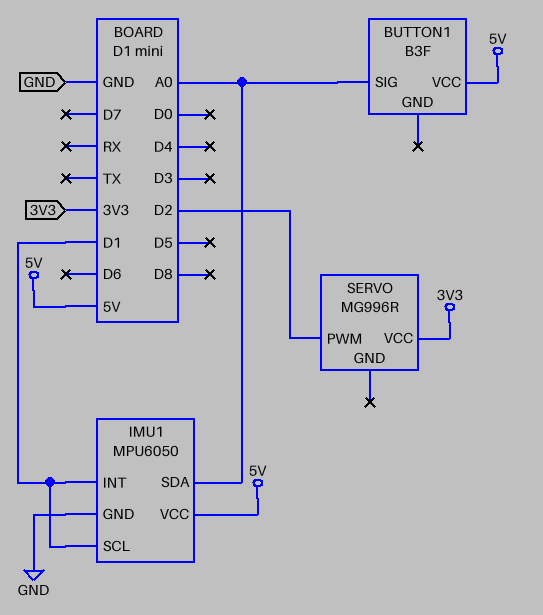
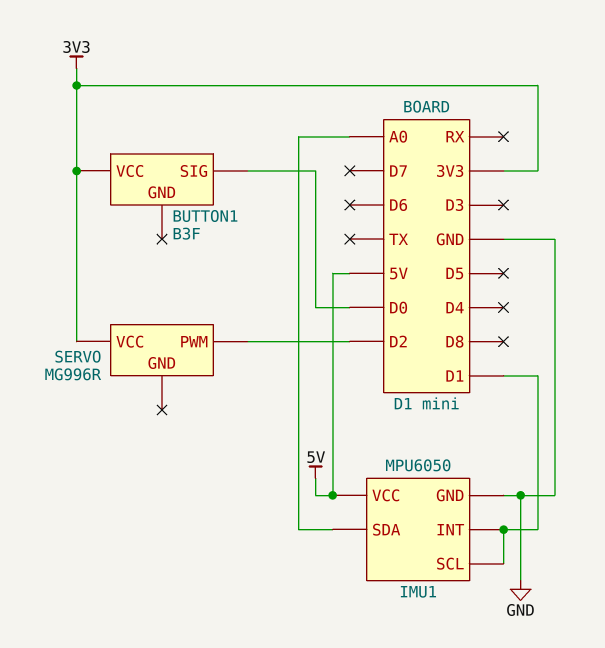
BUTTON1 pin SIG: A0 -> D0
BUTTON1 pin VCC: 5V -> 3V3

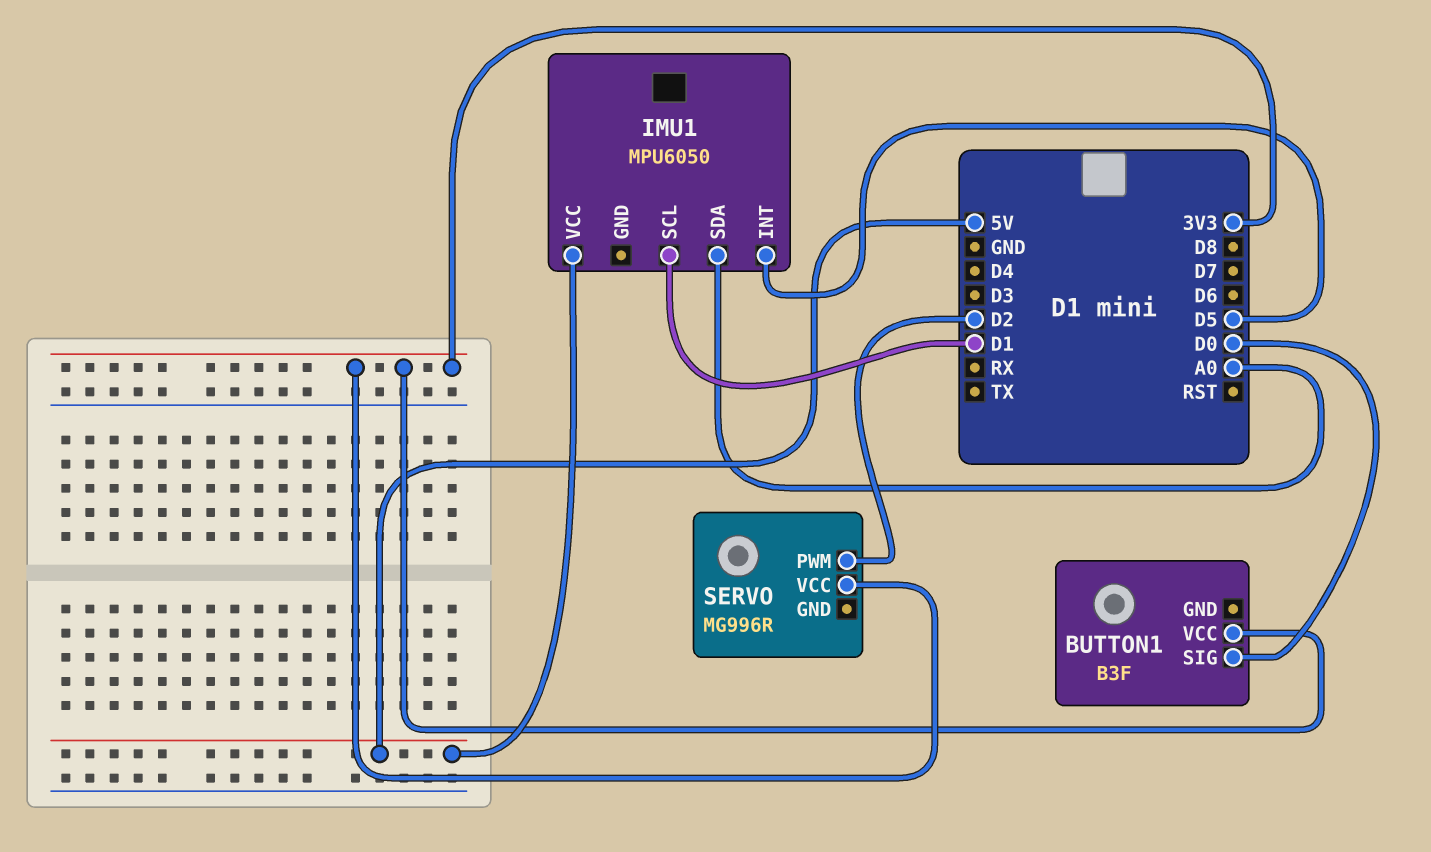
IMU1 pin GND: GND -> none
IMU1 pin INT: D1 -> D5

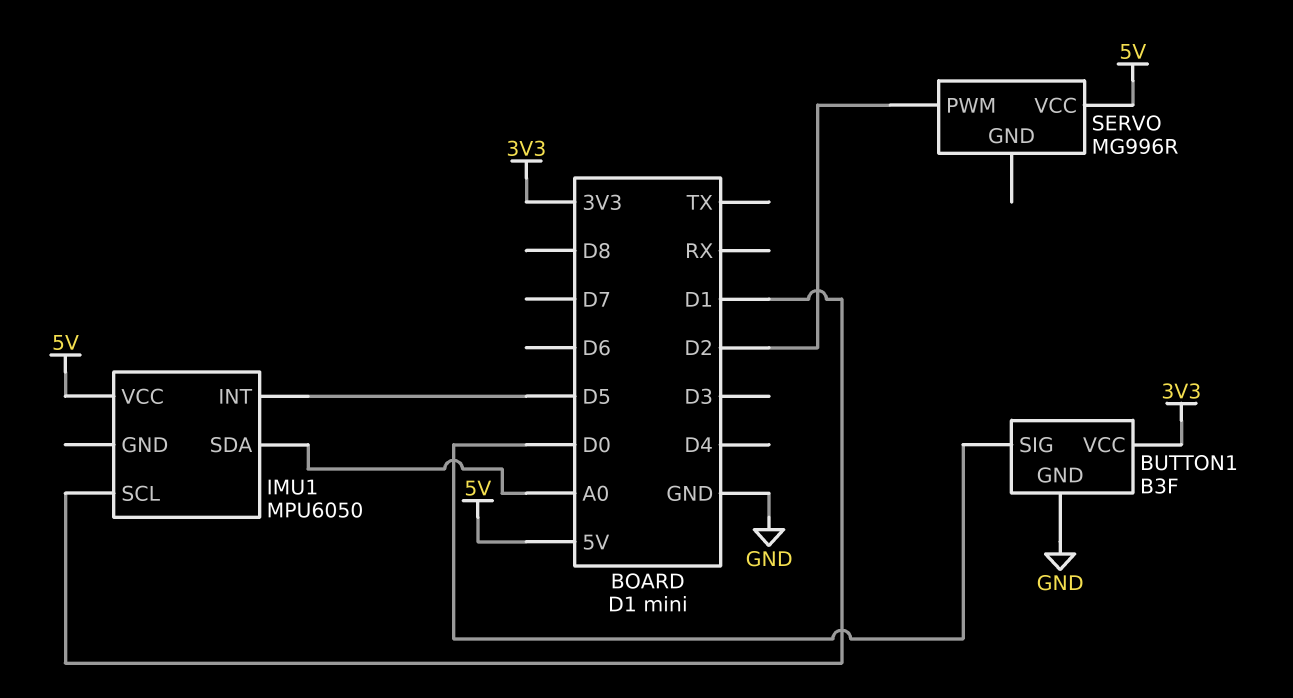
BUTTON1 pin GND: none -> GND
SERVO pin VCC: 3V3 -> 5V

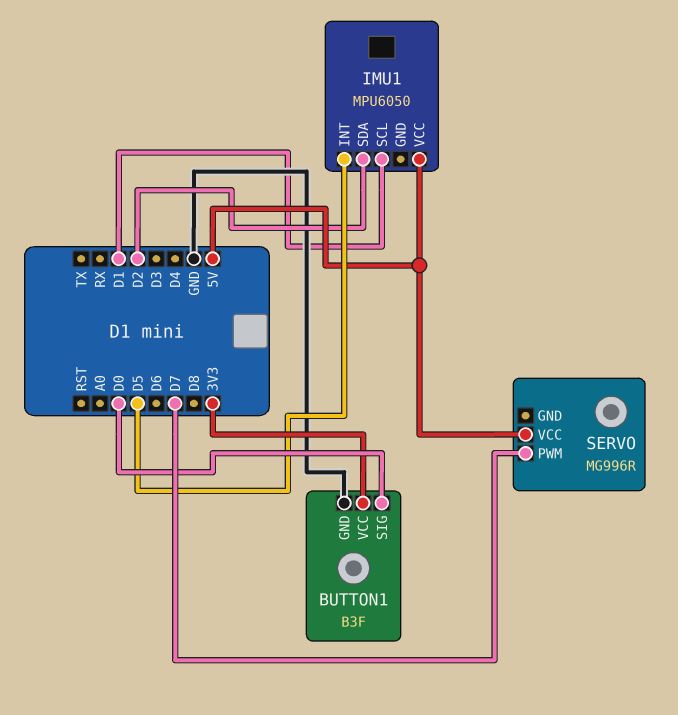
IMU1 pin SDA: A0 -> D2
SERVO pin PWM: D2 -> D7

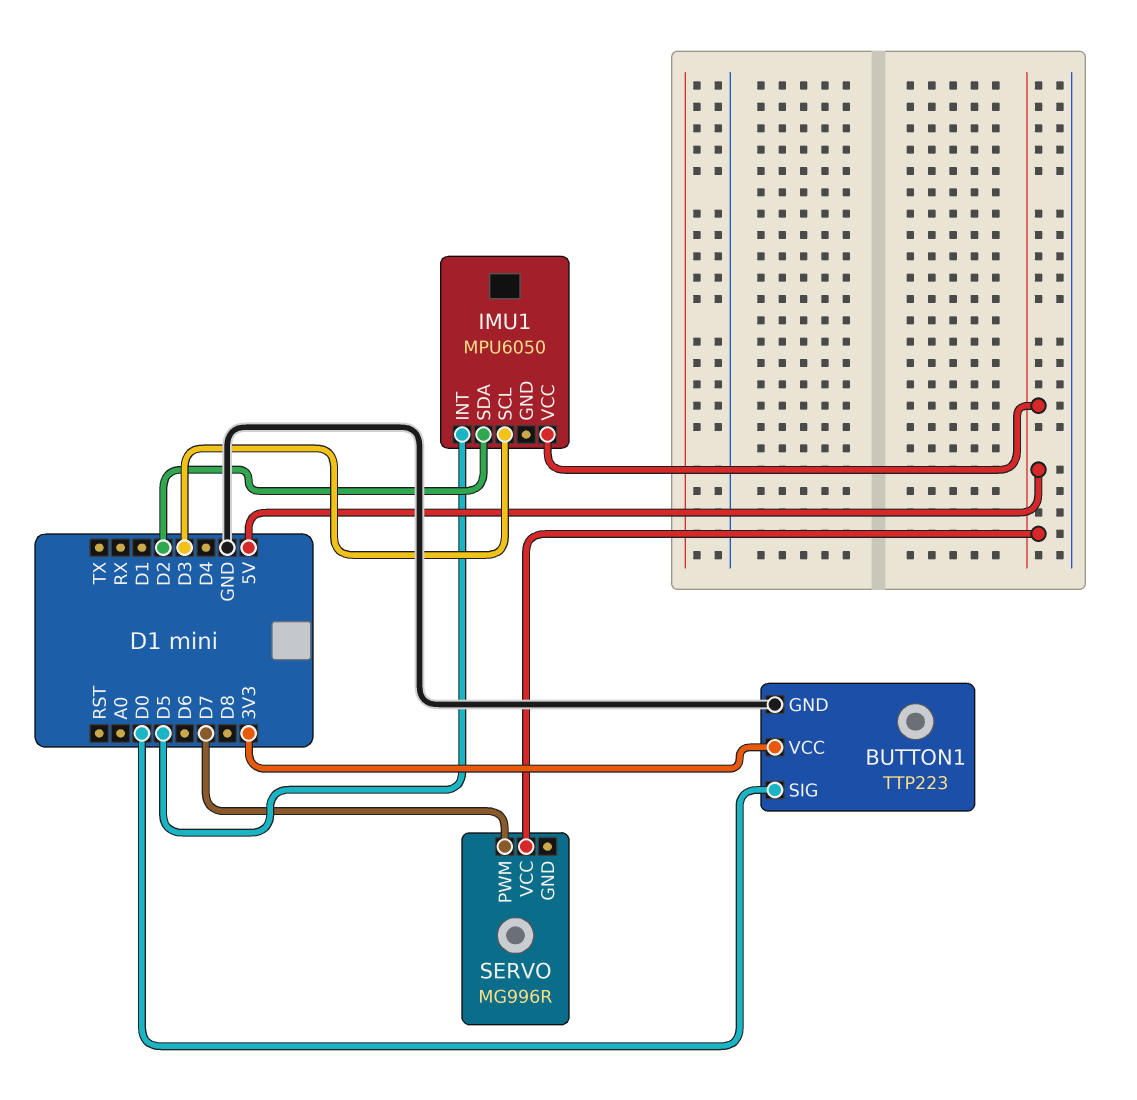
BUTTON1: B3F -> TTP223
IMU1 pin SCL: D1 -> D3

